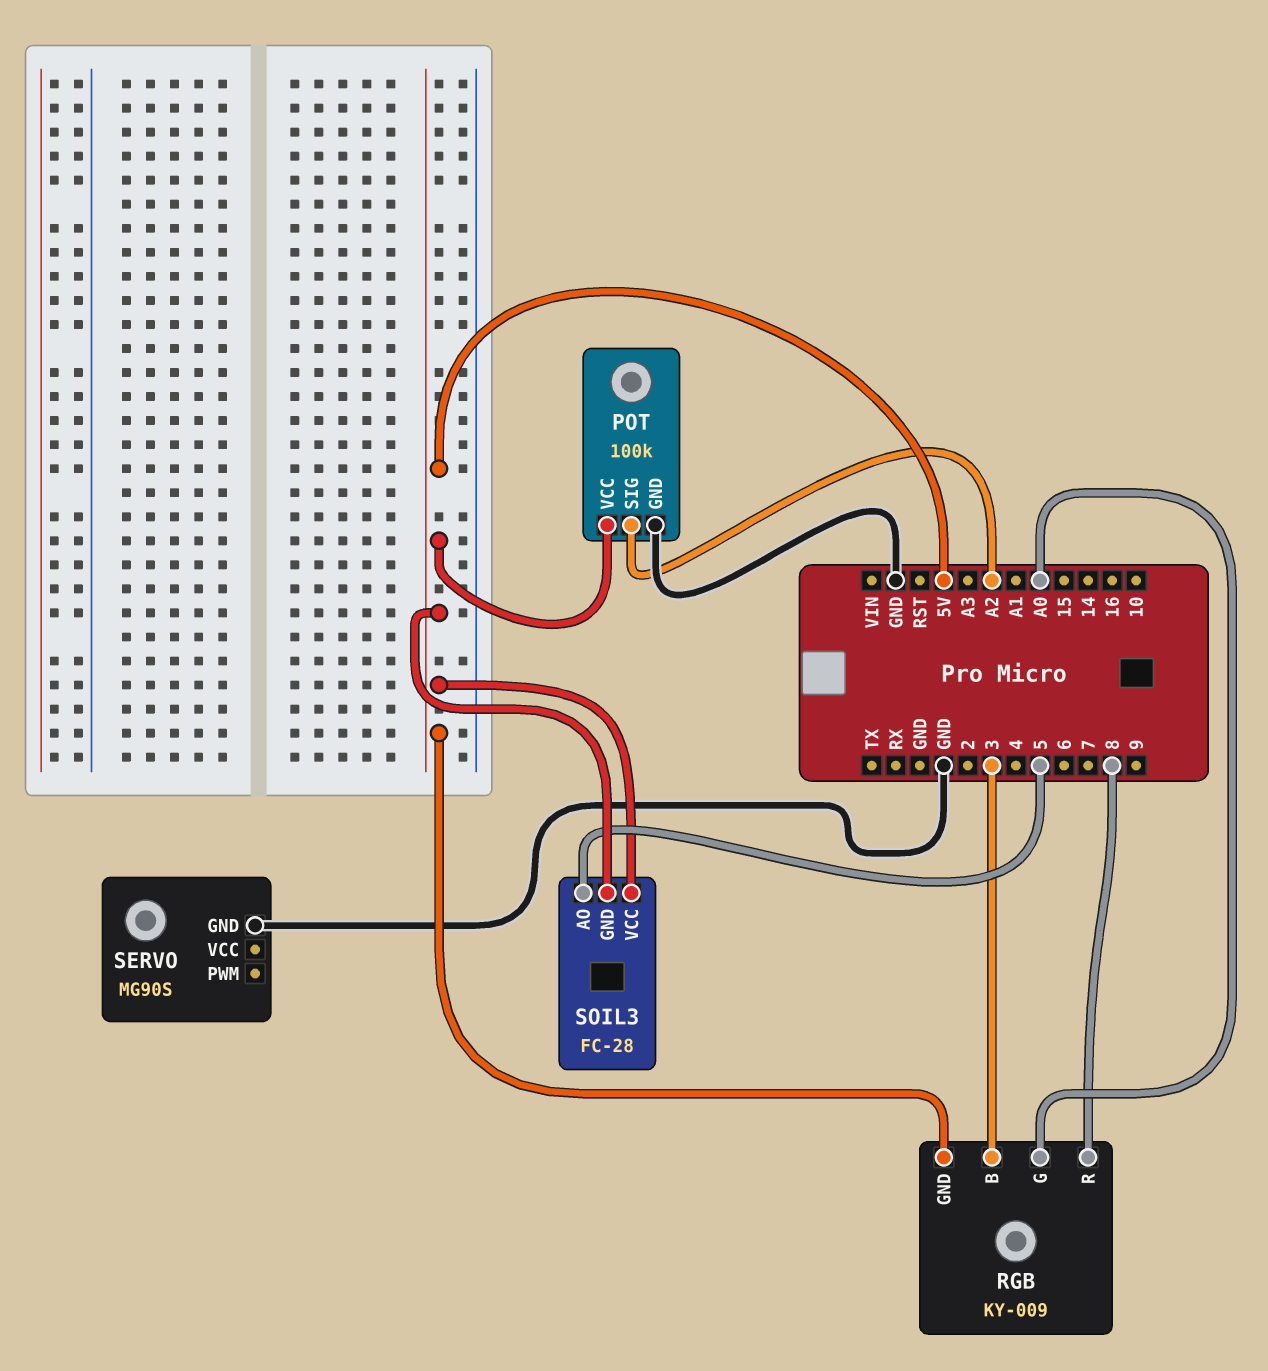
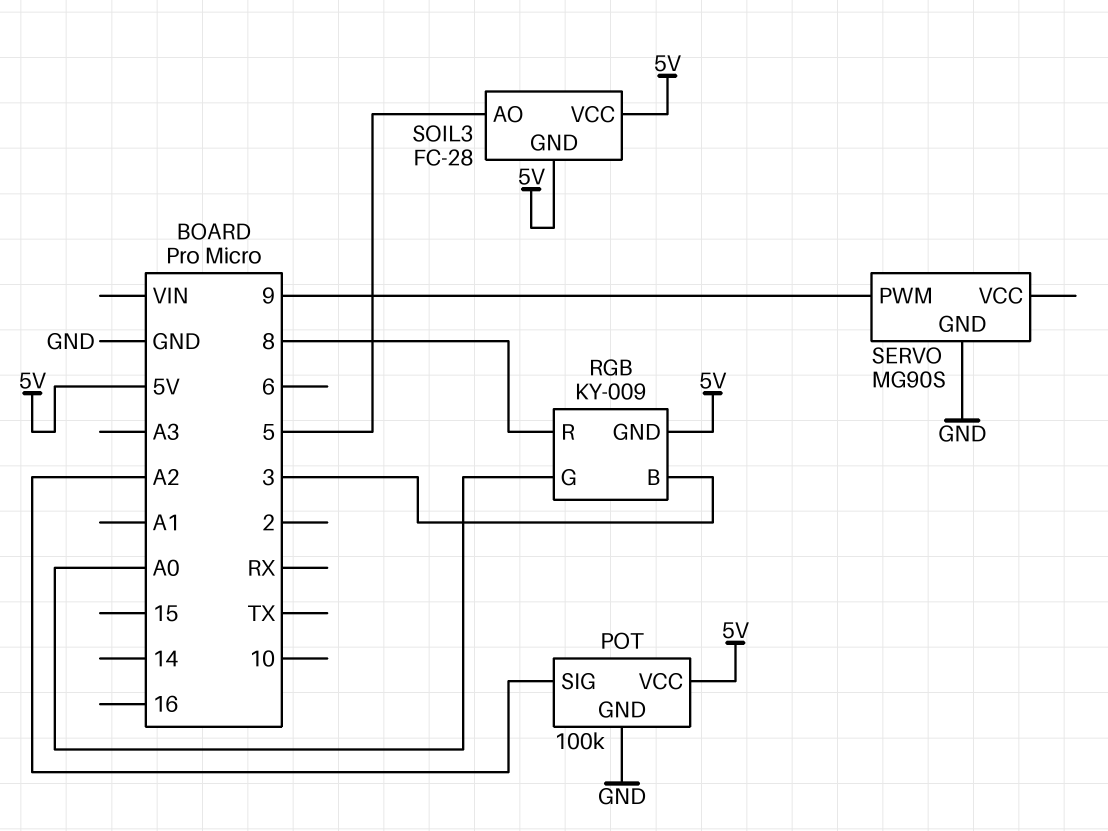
SERVO pin PWM: none -> 9

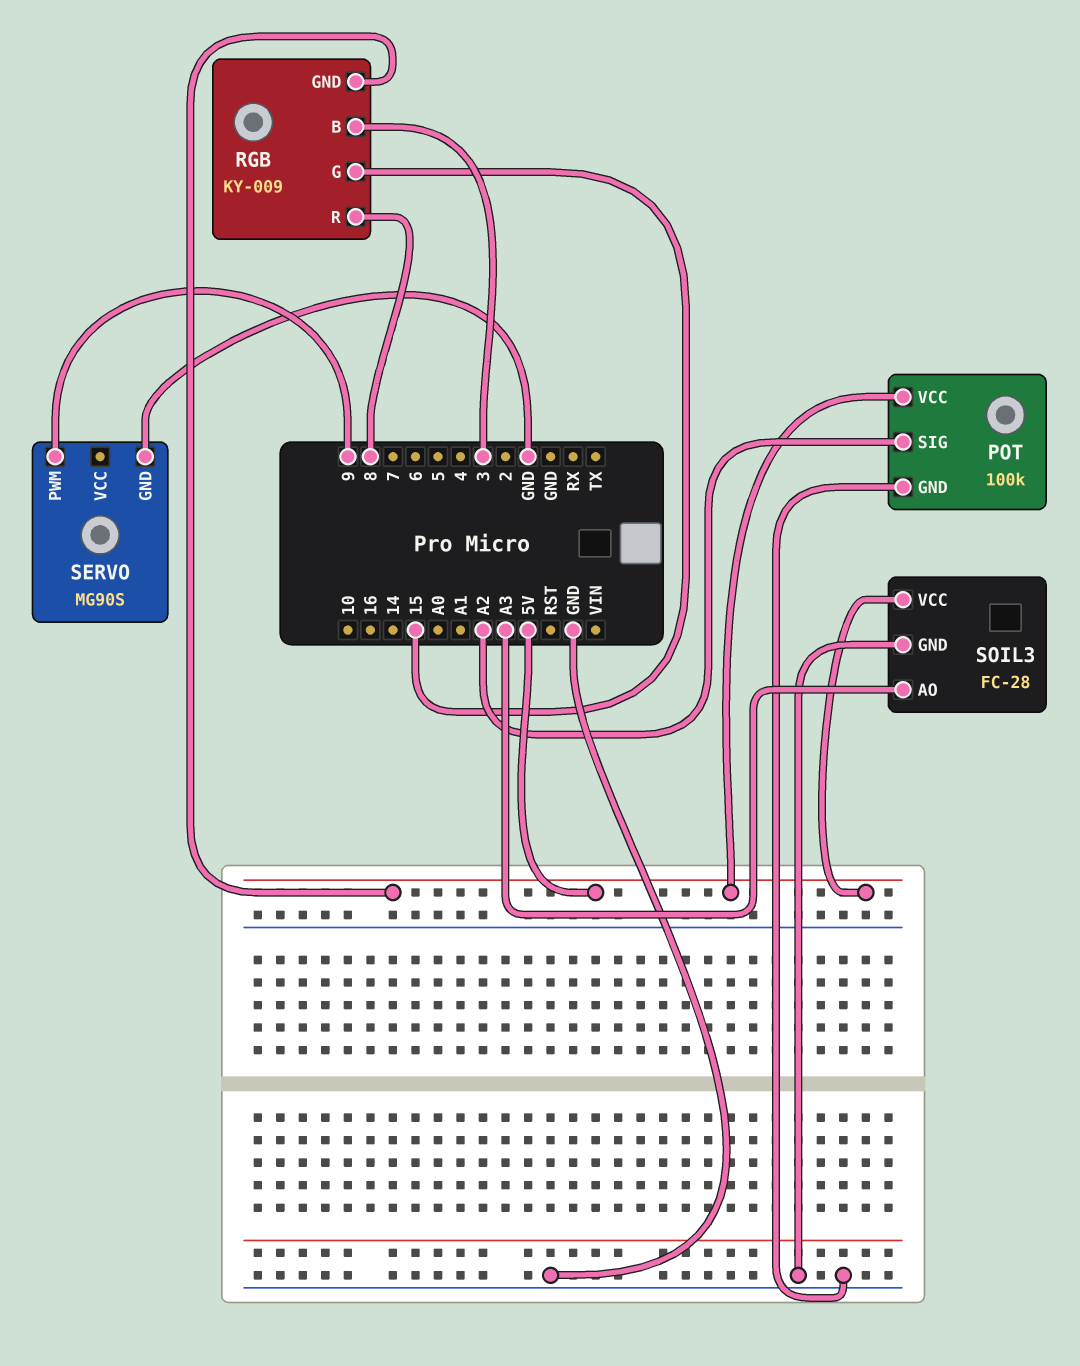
RGB pin G: A0 -> 15
SOIL3 pin AO: 5 -> A3
SOIL3 pin GND: 5V -> GND

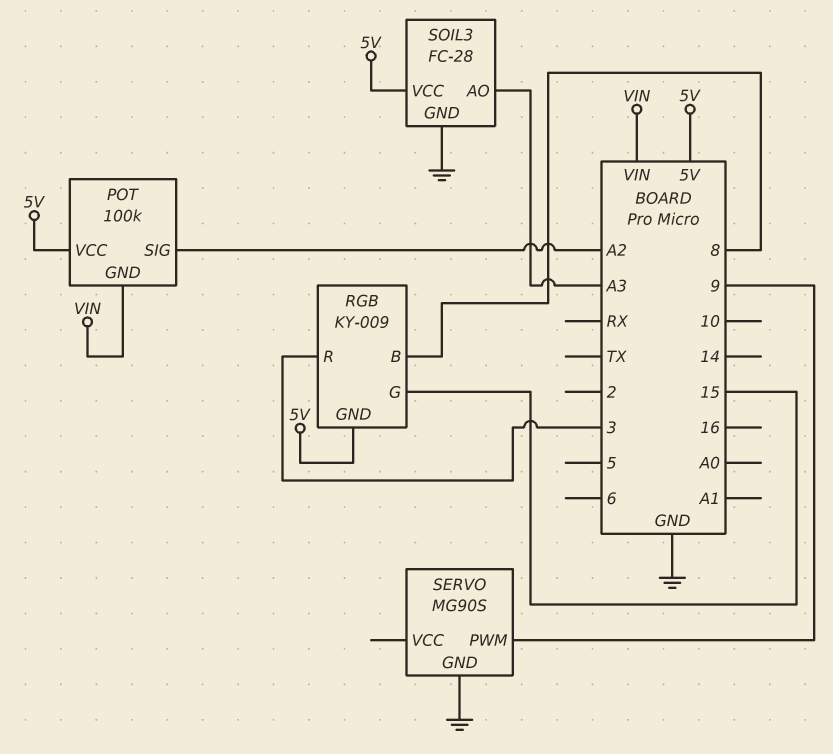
POT pin GND: GND -> VIN
RGB pin B: 3 -> 8
RGB pin R: 8 -> 3

